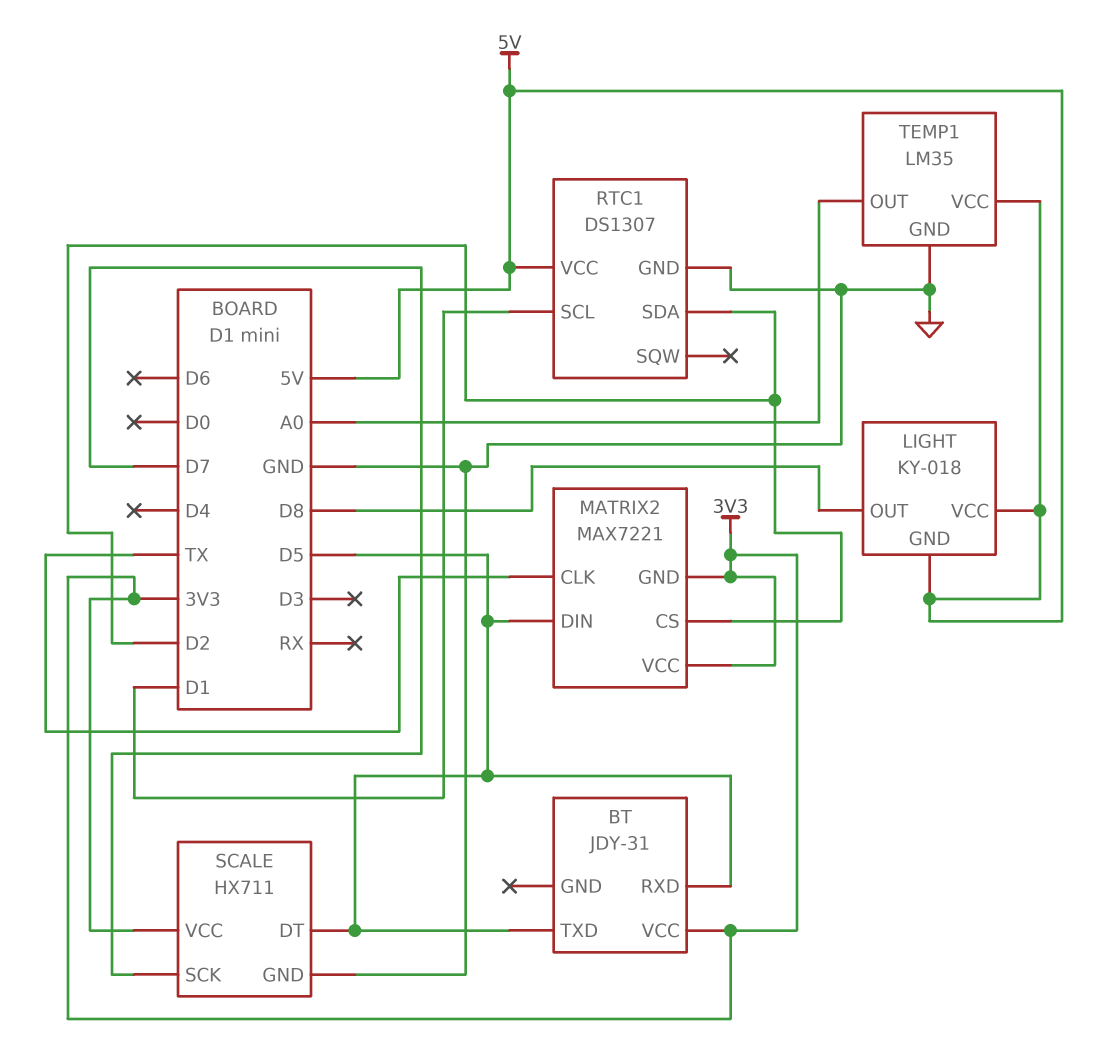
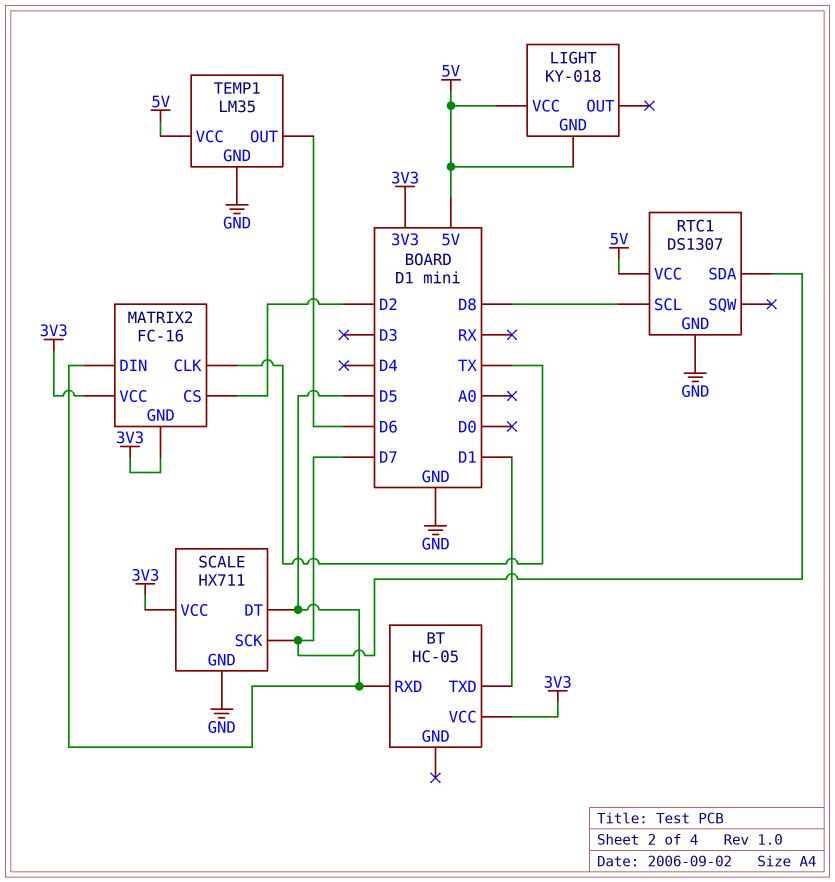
BT: JDY-31 -> HC-05
BT pin TXD: D5 -> D1
LIGHT pin OUT: D8 -> none
MATRIX2: MAX7221 -> FC-16
RTC1 pin SCL: D1 -> D8
RTC1 pin SDA: D2 -> D7
TEMP1 pin OUT: A0 -> D6

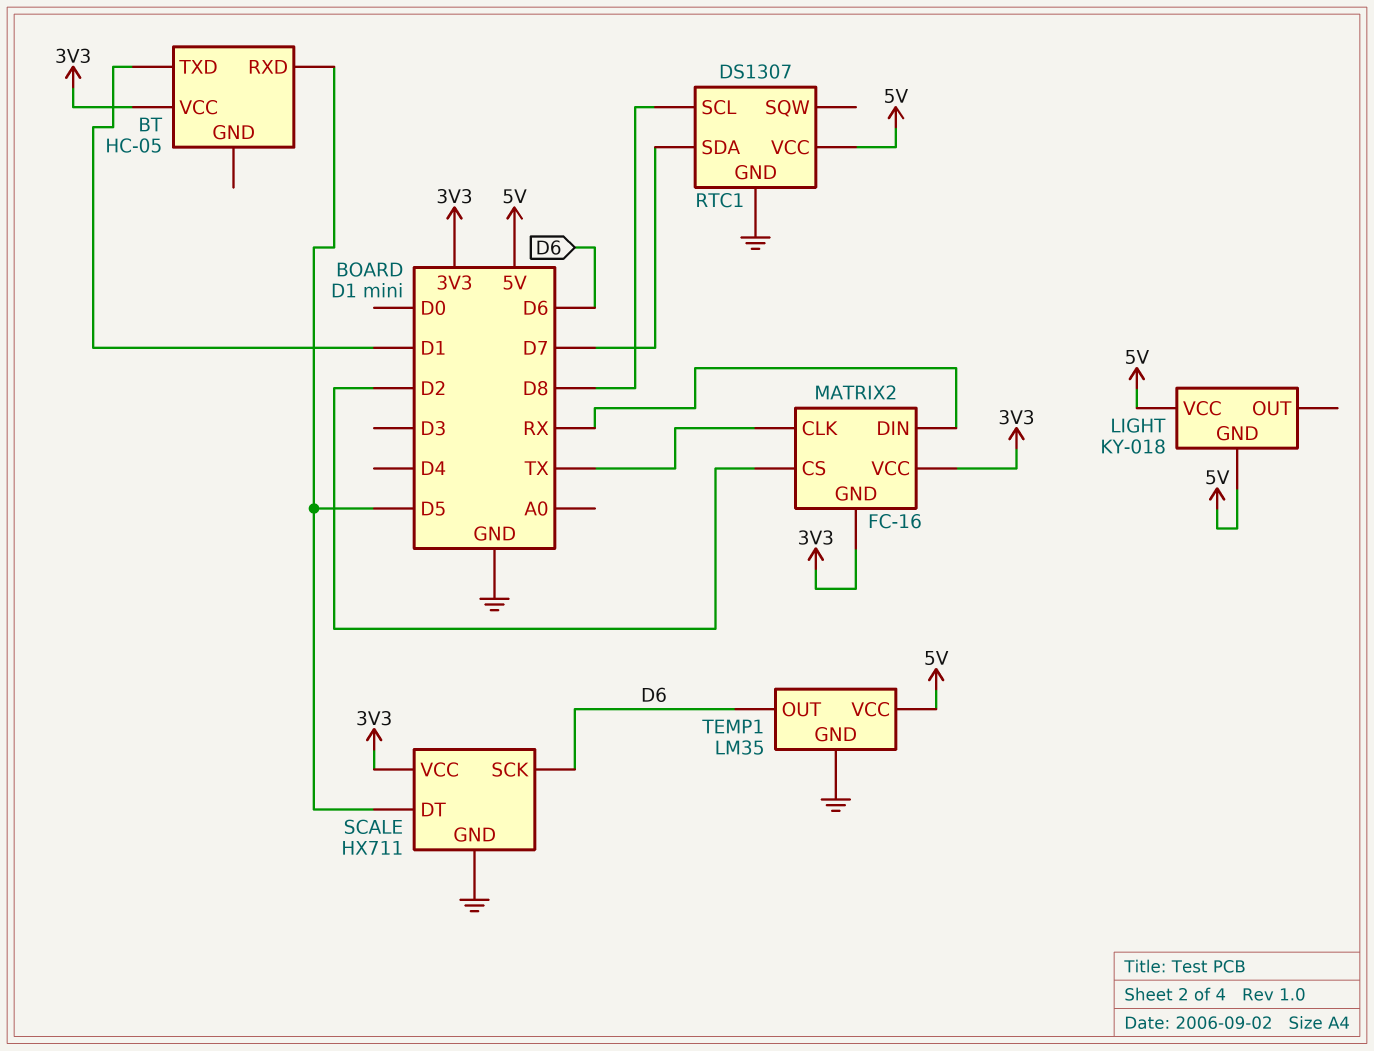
MATRIX2 pin DIN: D5 -> RX
SCALE pin SCK: D7 -> D6

